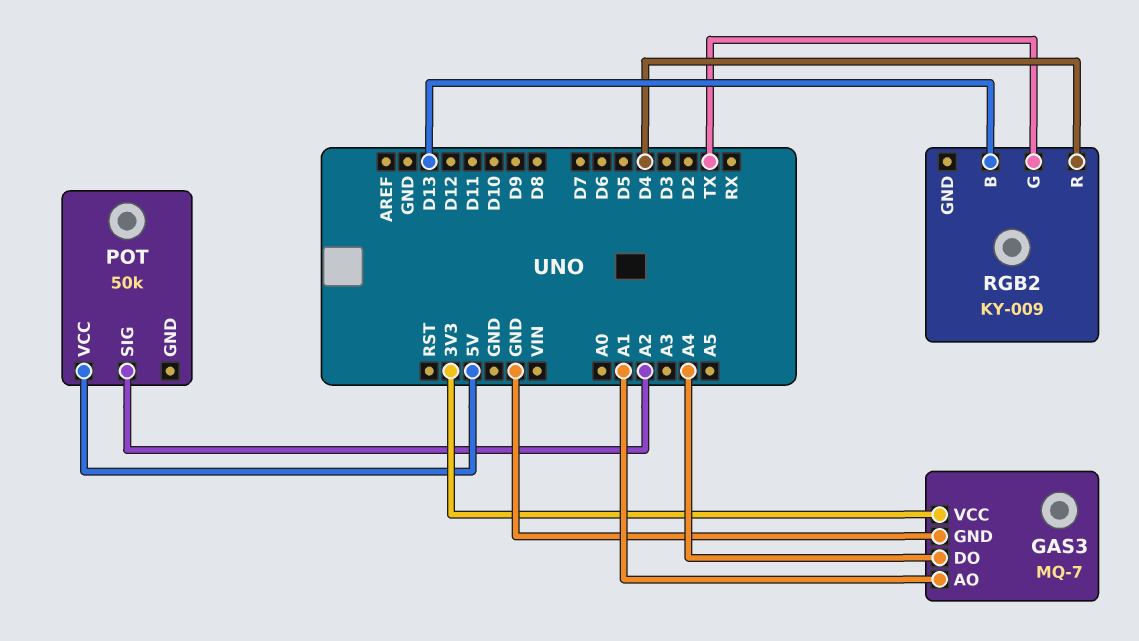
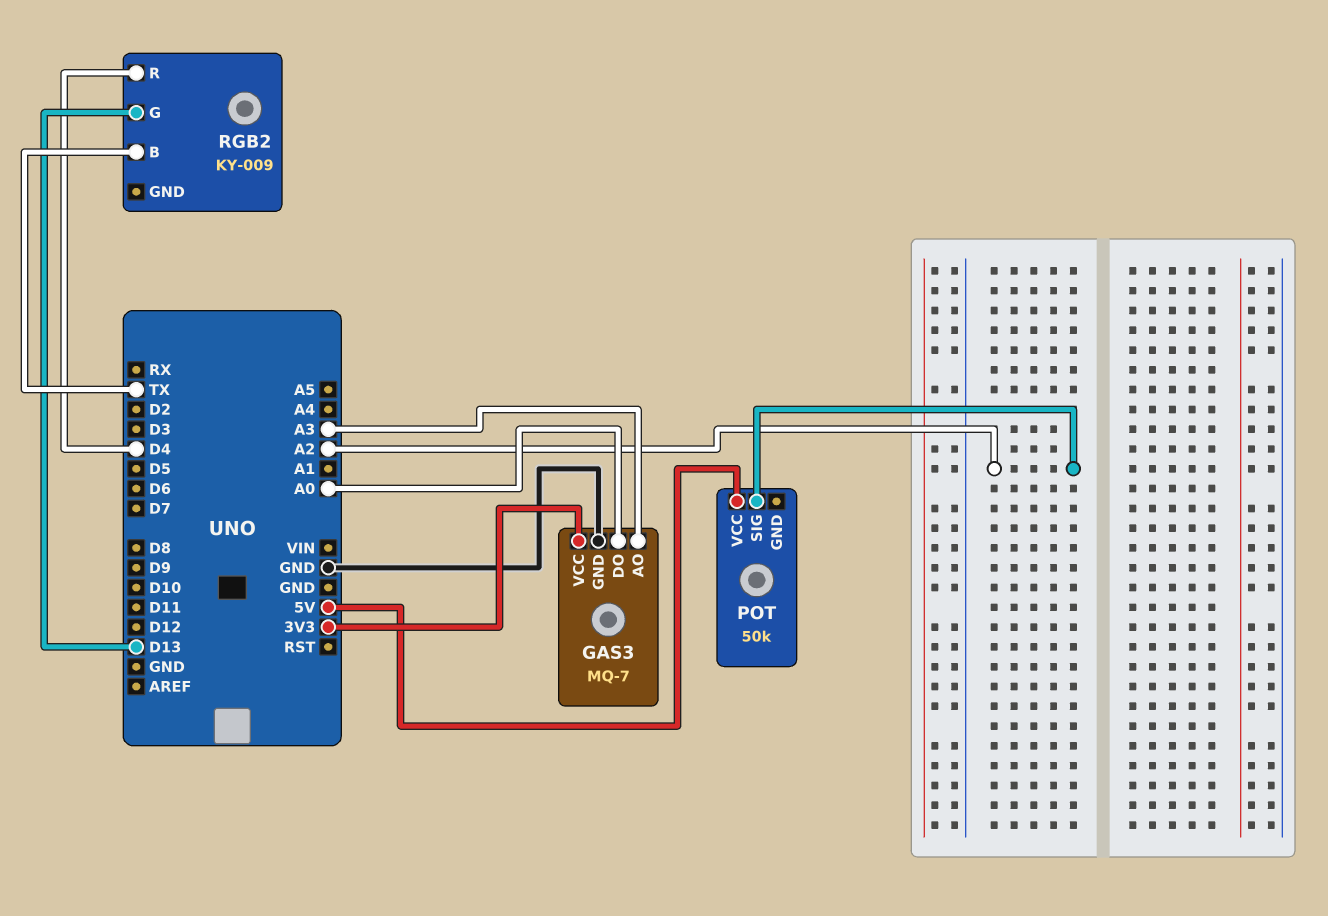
GAS3 pin AO: A1 -> A3
GAS3 pin DO: A4 -> A0
RGB2 pin B: D13 -> TX
RGB2 pin G: TX -> D13

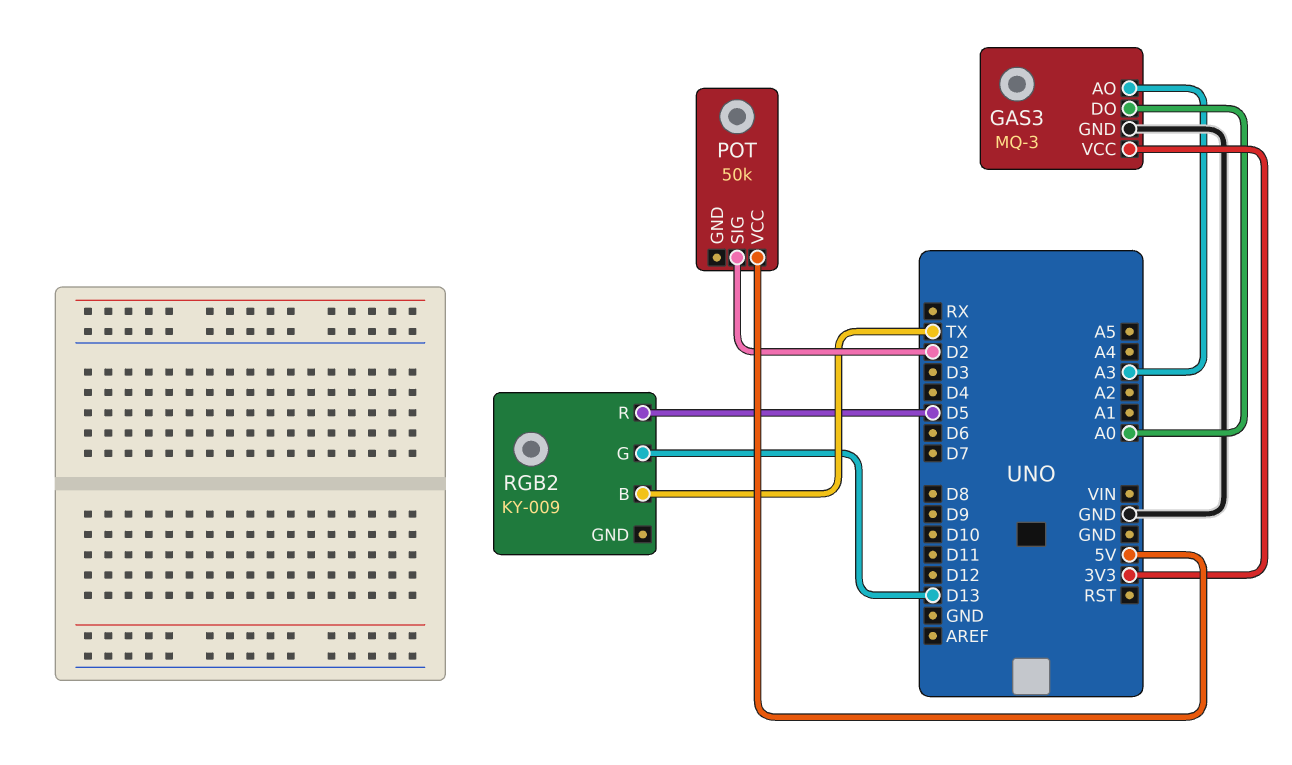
GAS3: MQ-7 -> MQ-3
POT pin SIG: A2 -> D2
RGB2 pin R: D4 -> D5

